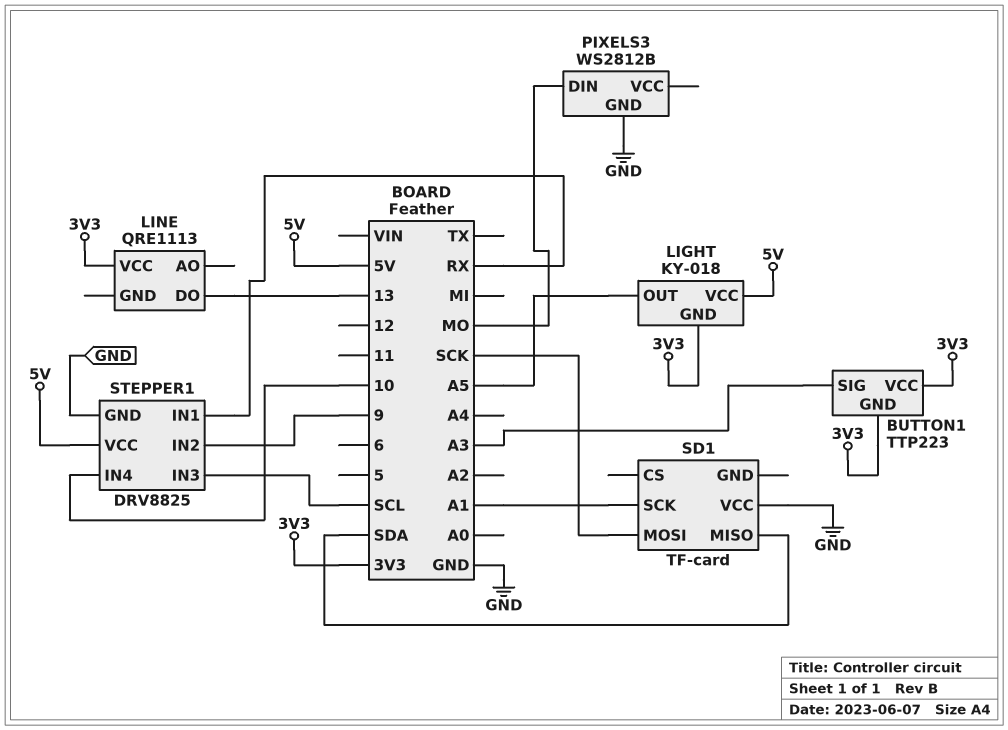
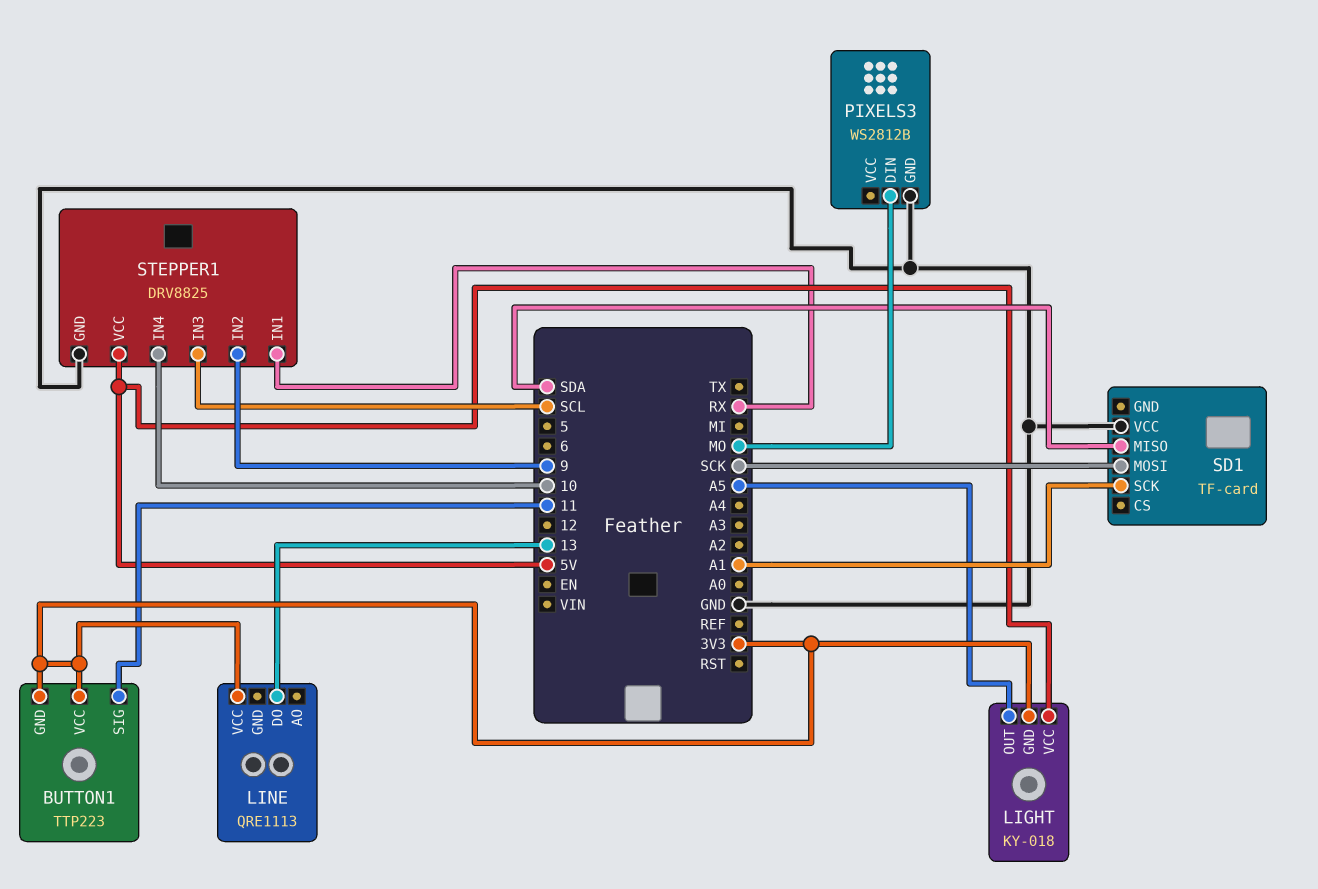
BUTTON1 pin SIG: A3 -> 11

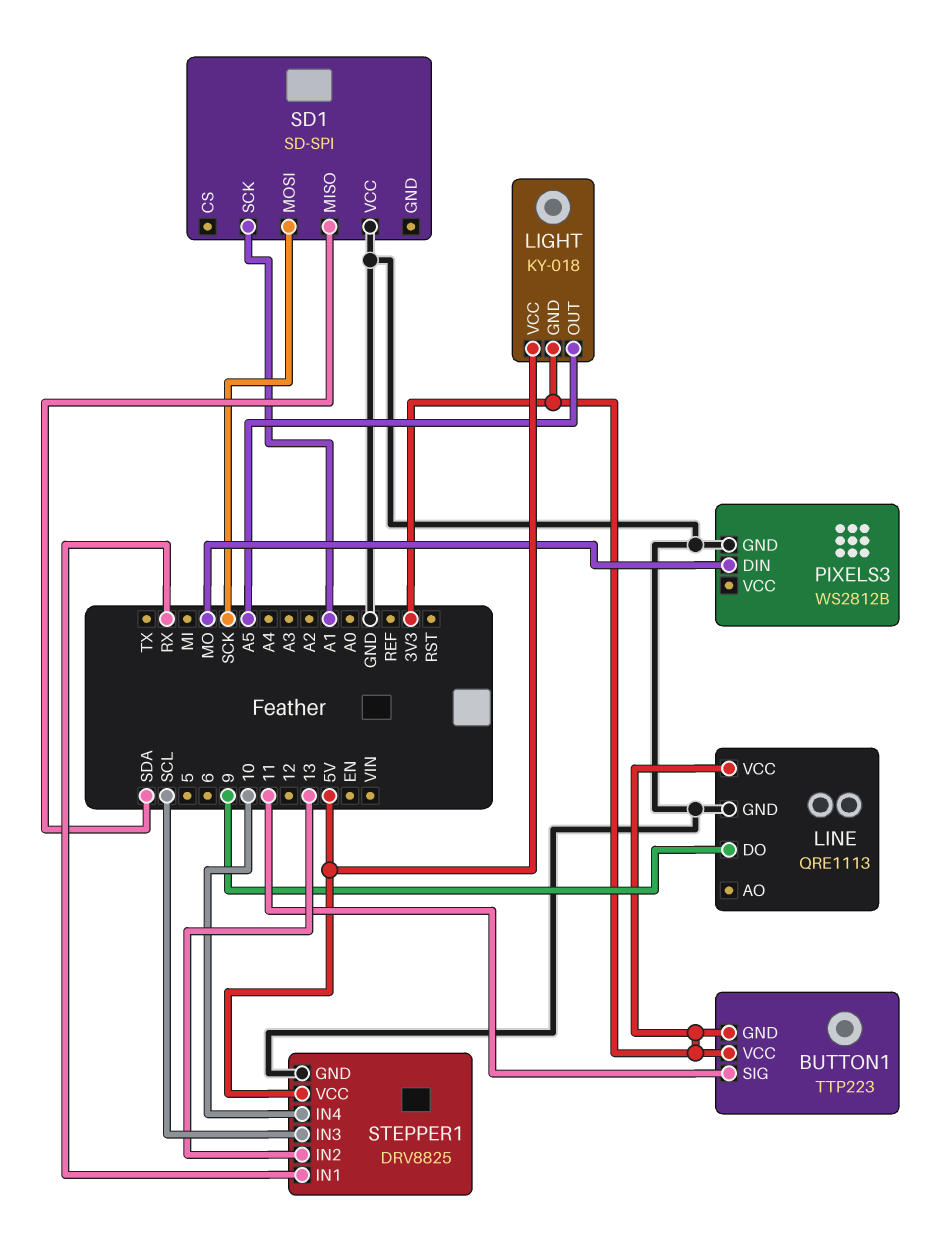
LINE pin DO: 13 -> 9
LINE pin GND: none -> GND
SD1: TF-card -> SD-SPI
STEPPER1 pin IN2: 9 -> 13

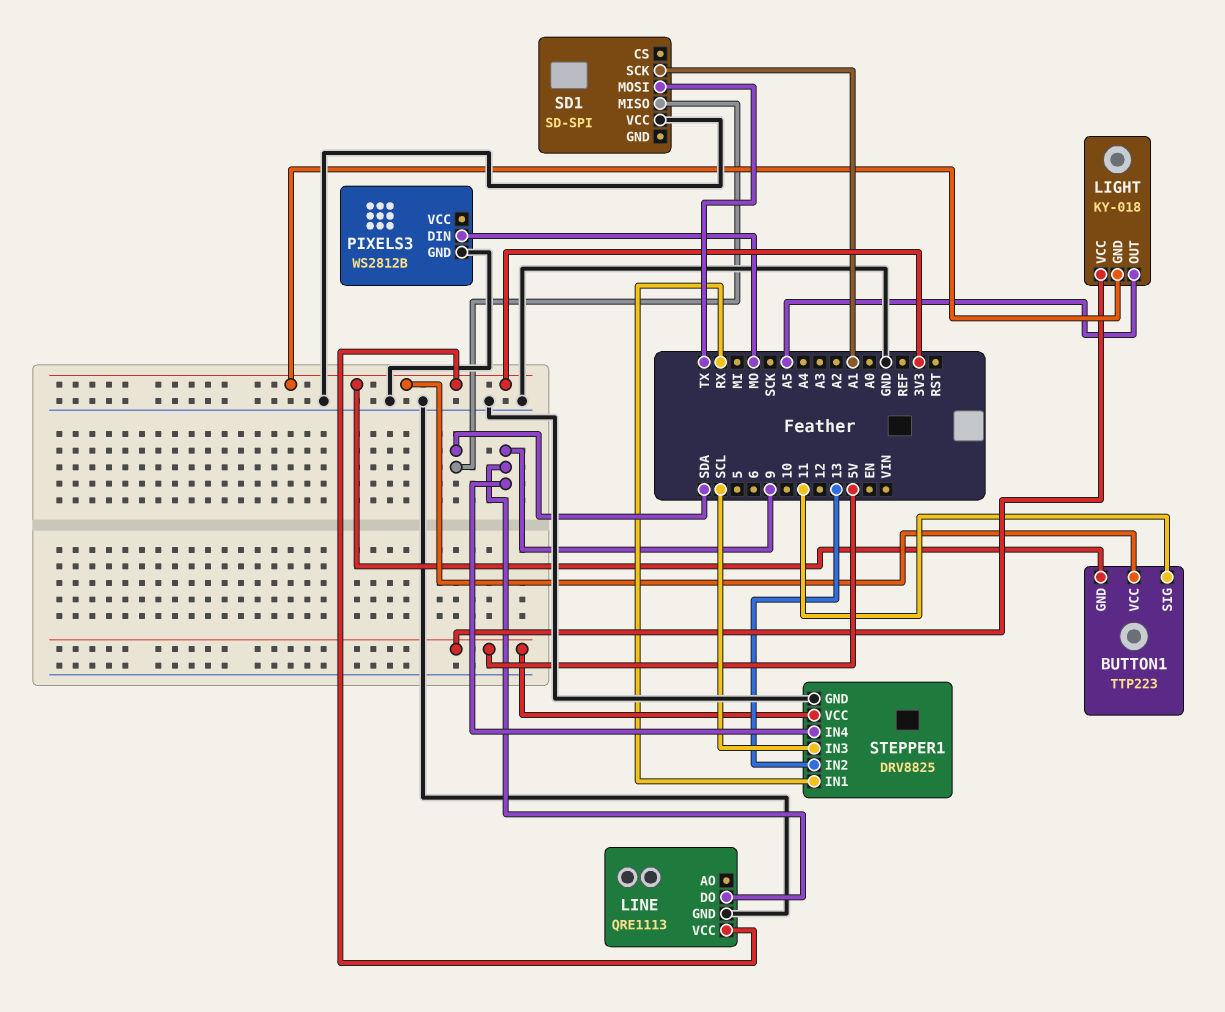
SD1 pin MOSI: SCK -> TX
STEPPER1 pin IN4: 10 -> 9

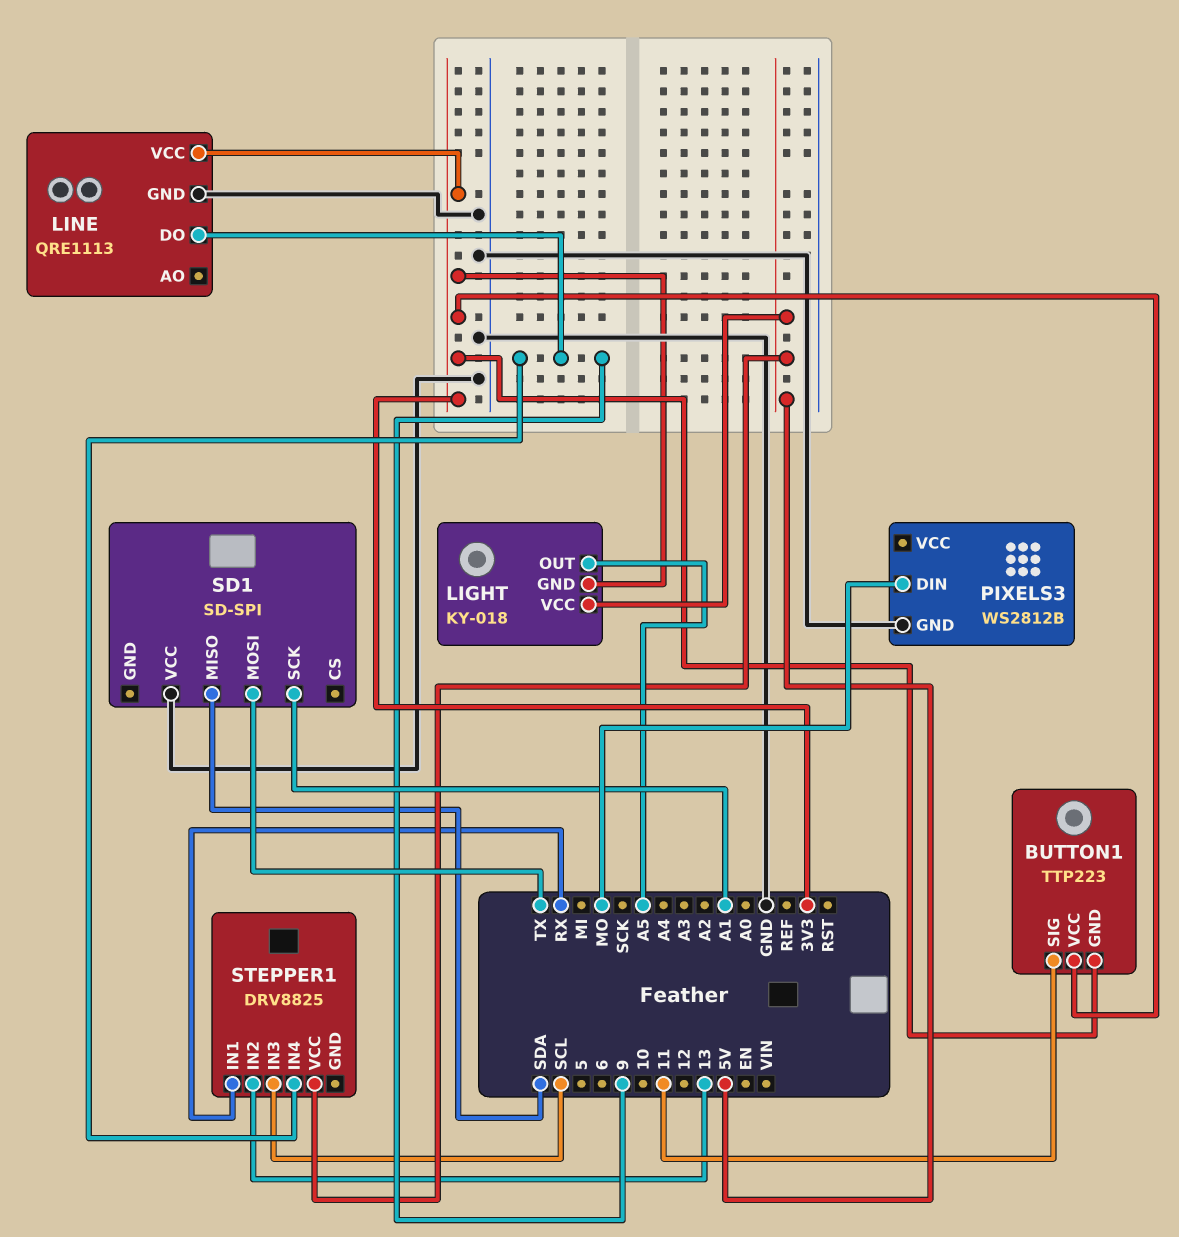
STEPPER1 pin GND: GND -> none

